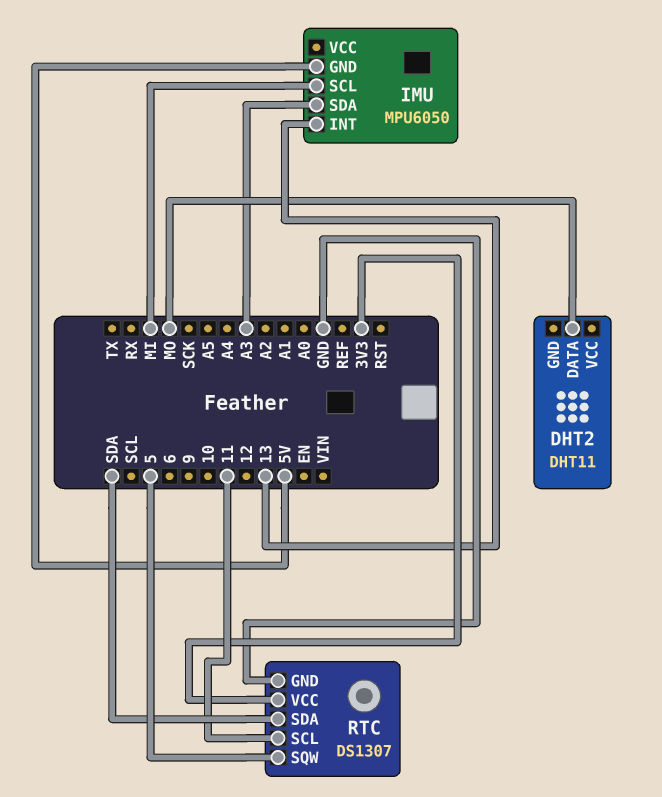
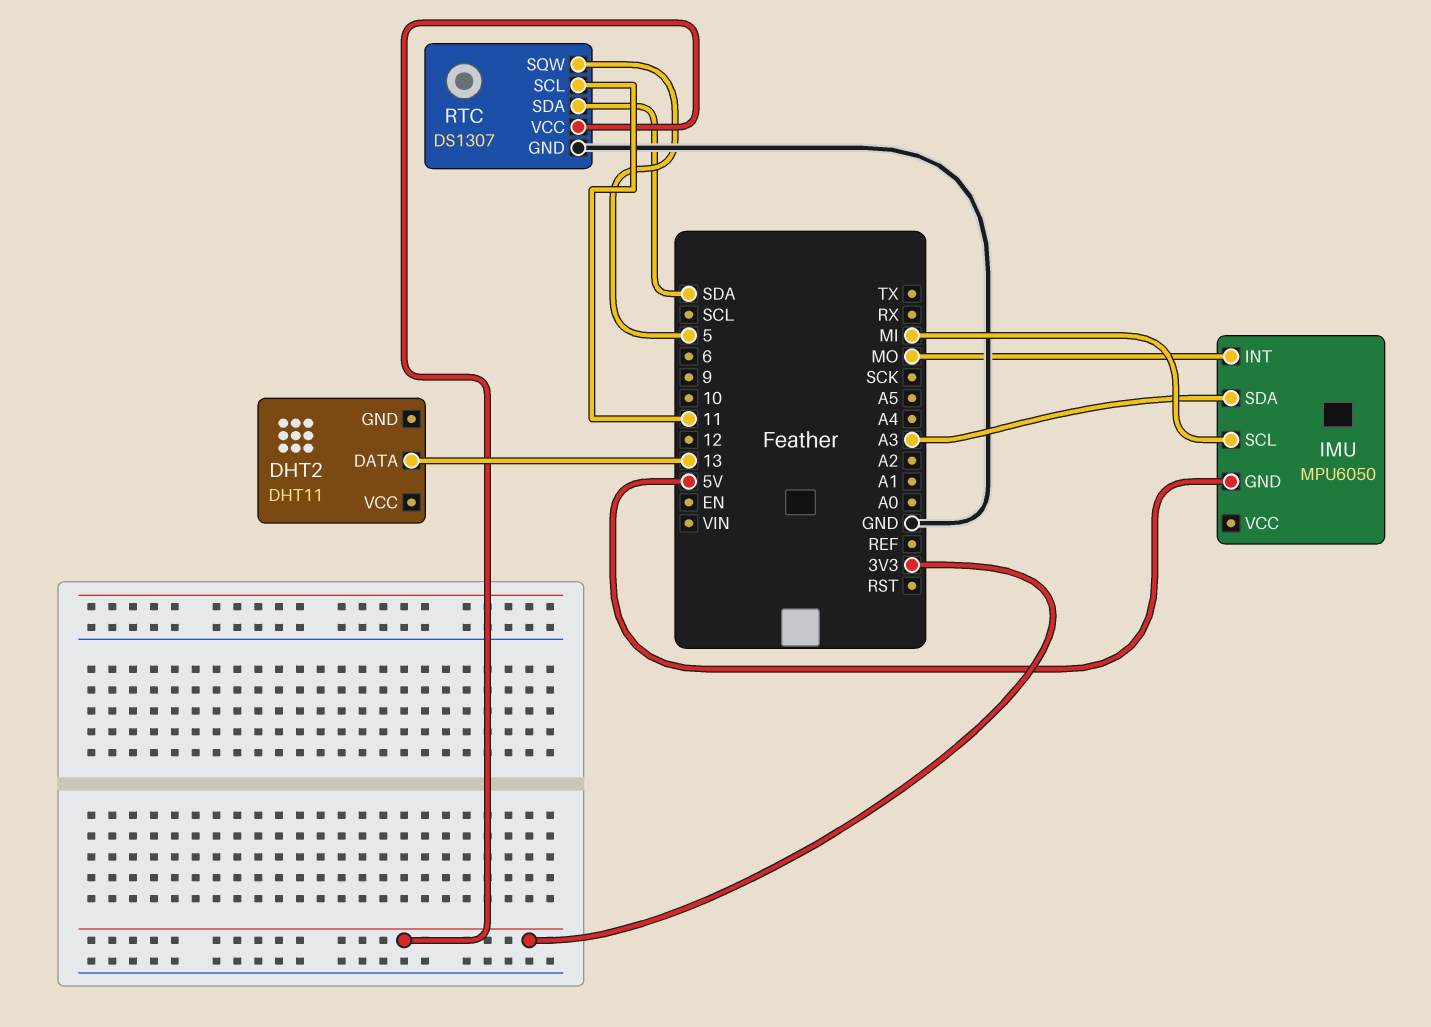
DHT2 pin DATA: MO -> 13
IMU pin INT: 13 -> MO

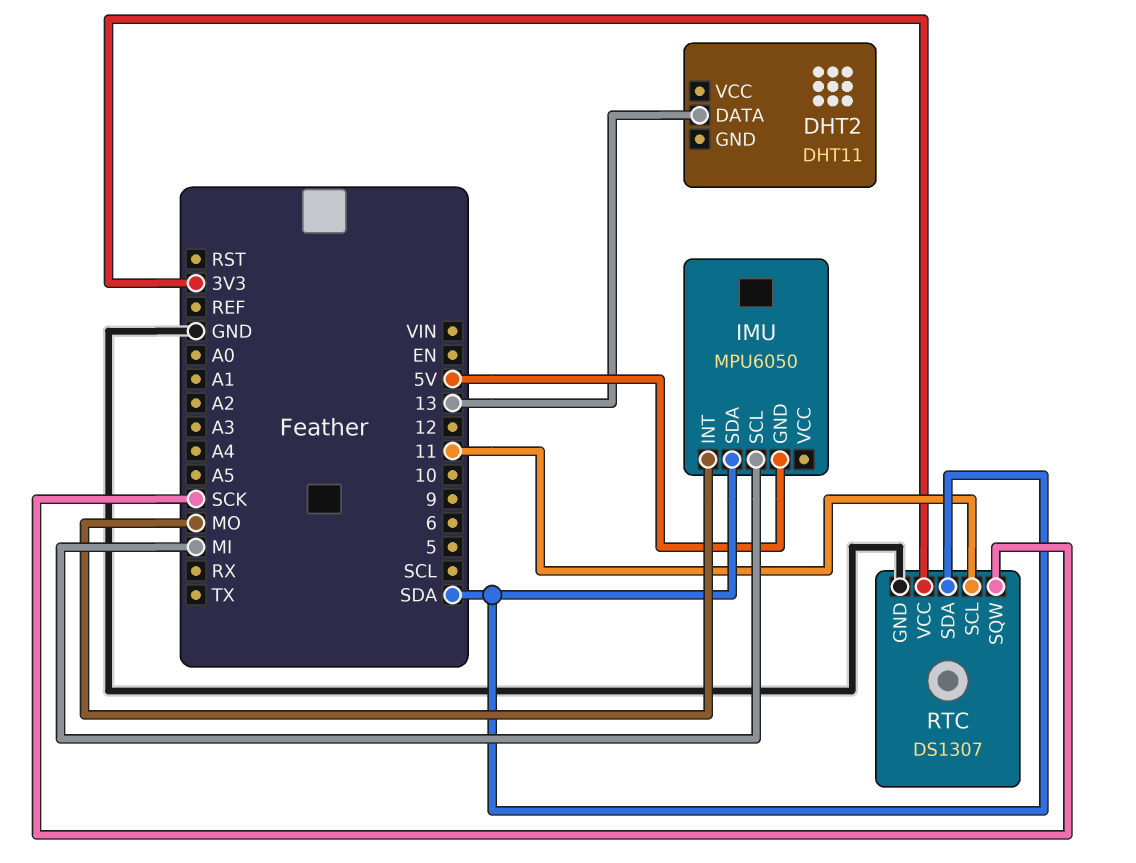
IMU pin SDA: A3 -> SDA
RTC pin SQW: 5 -> SCK

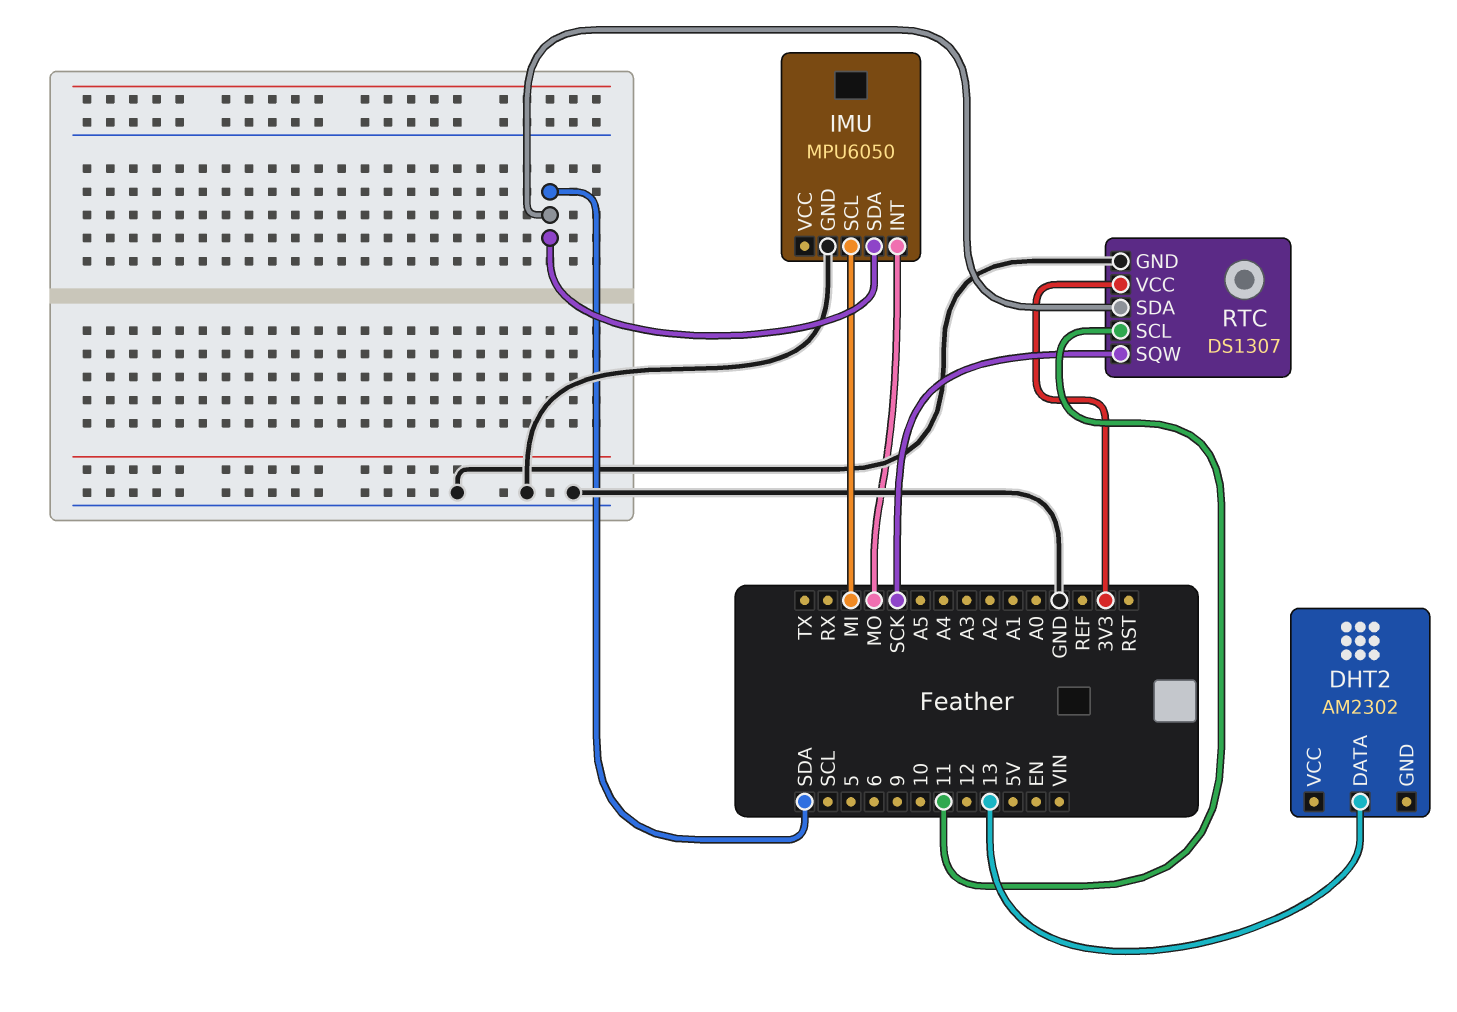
DHT2: DHT11 -> AM2302
IMU pin GND: 5V -> GND

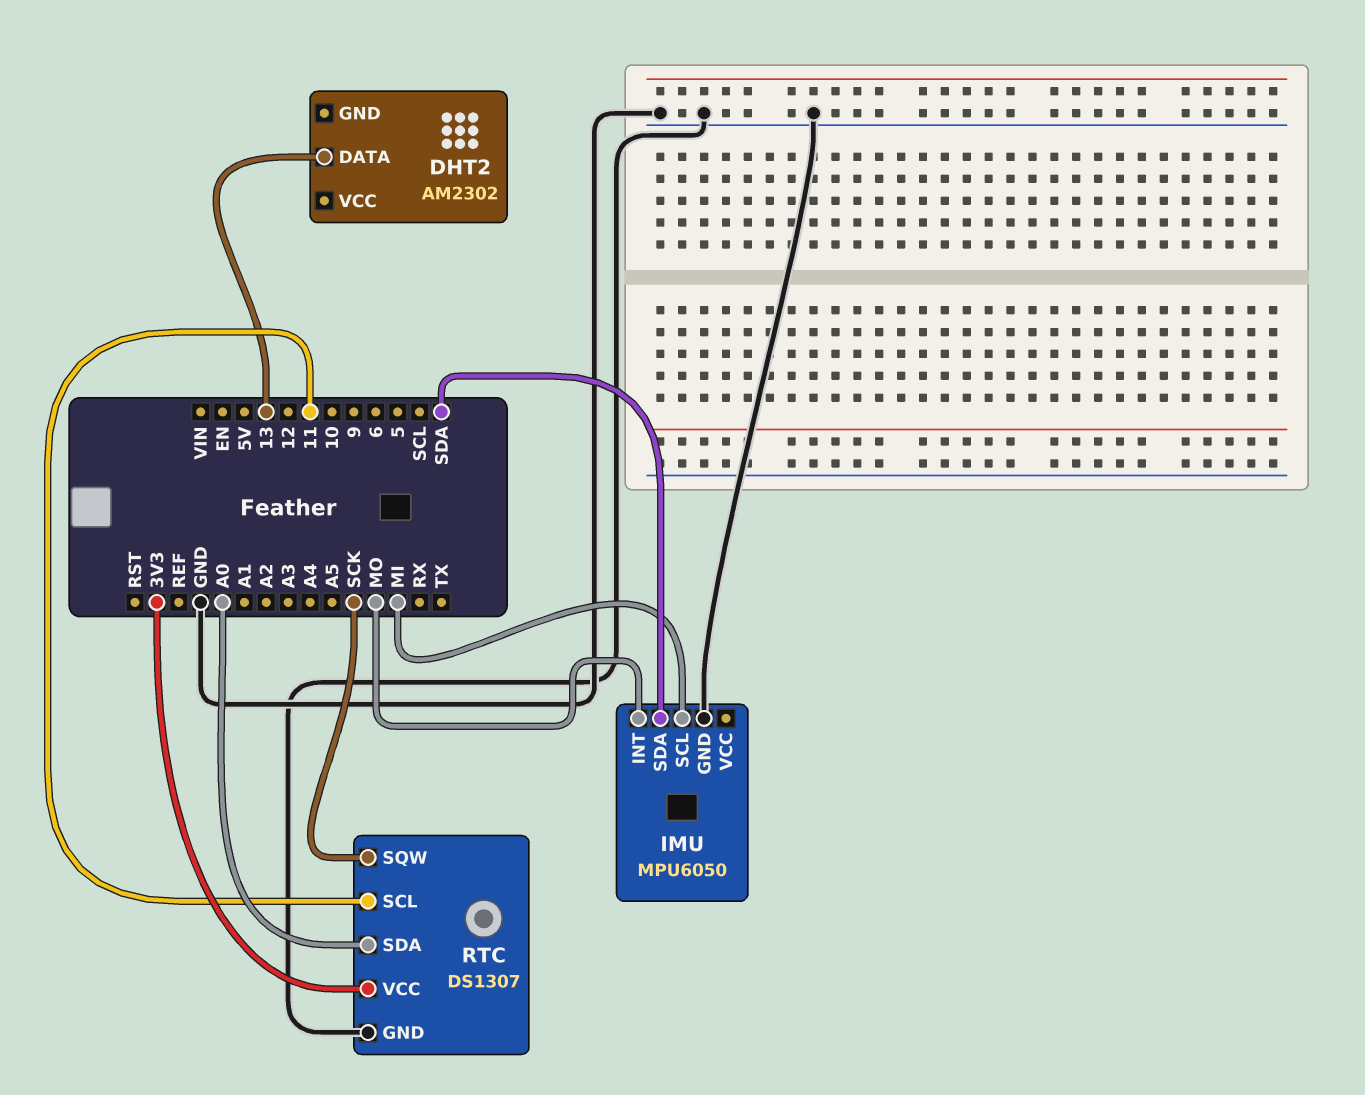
RTC pin SDA: SDA -> A0

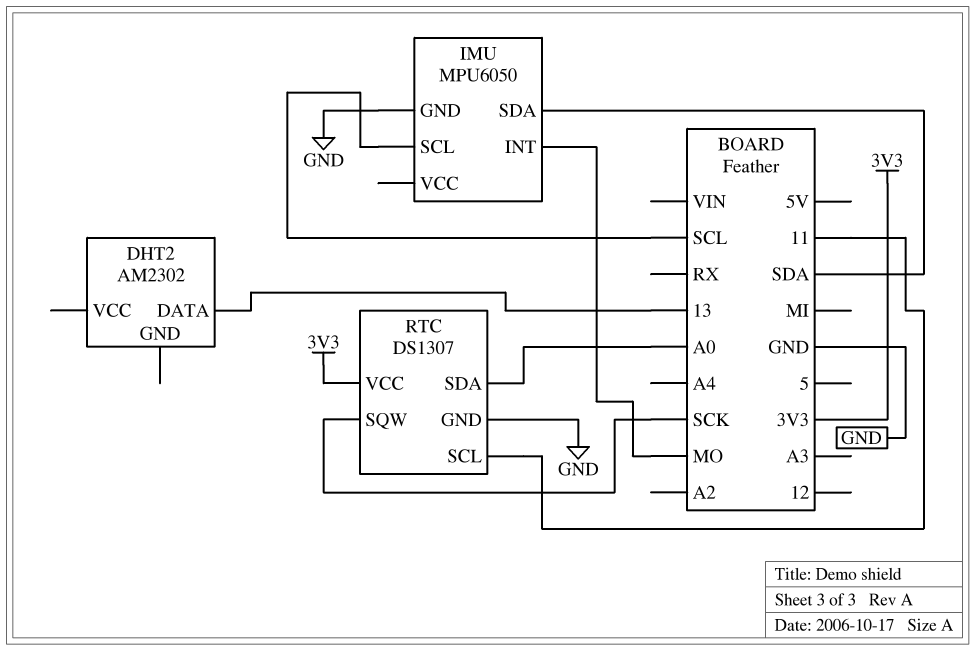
IMU pin SCL: MI -> SCL

